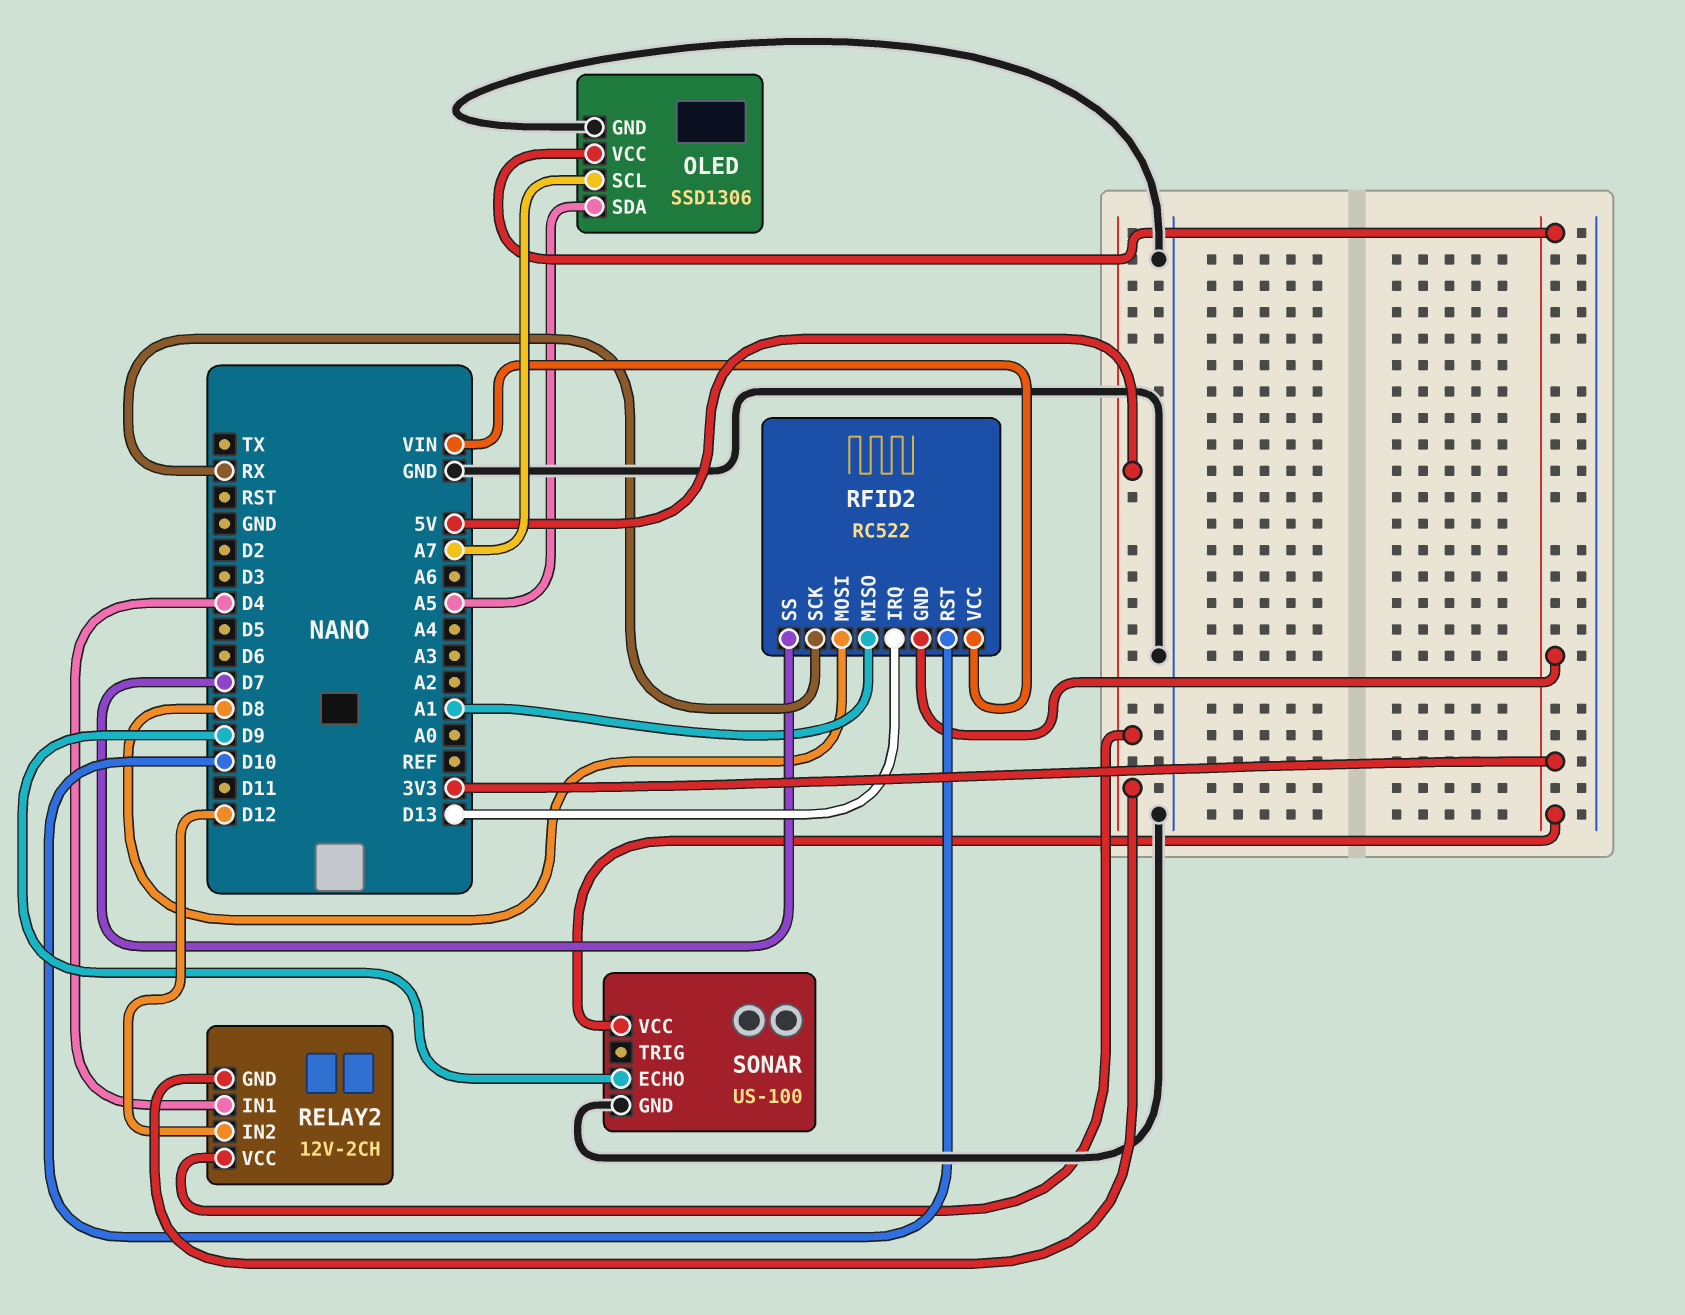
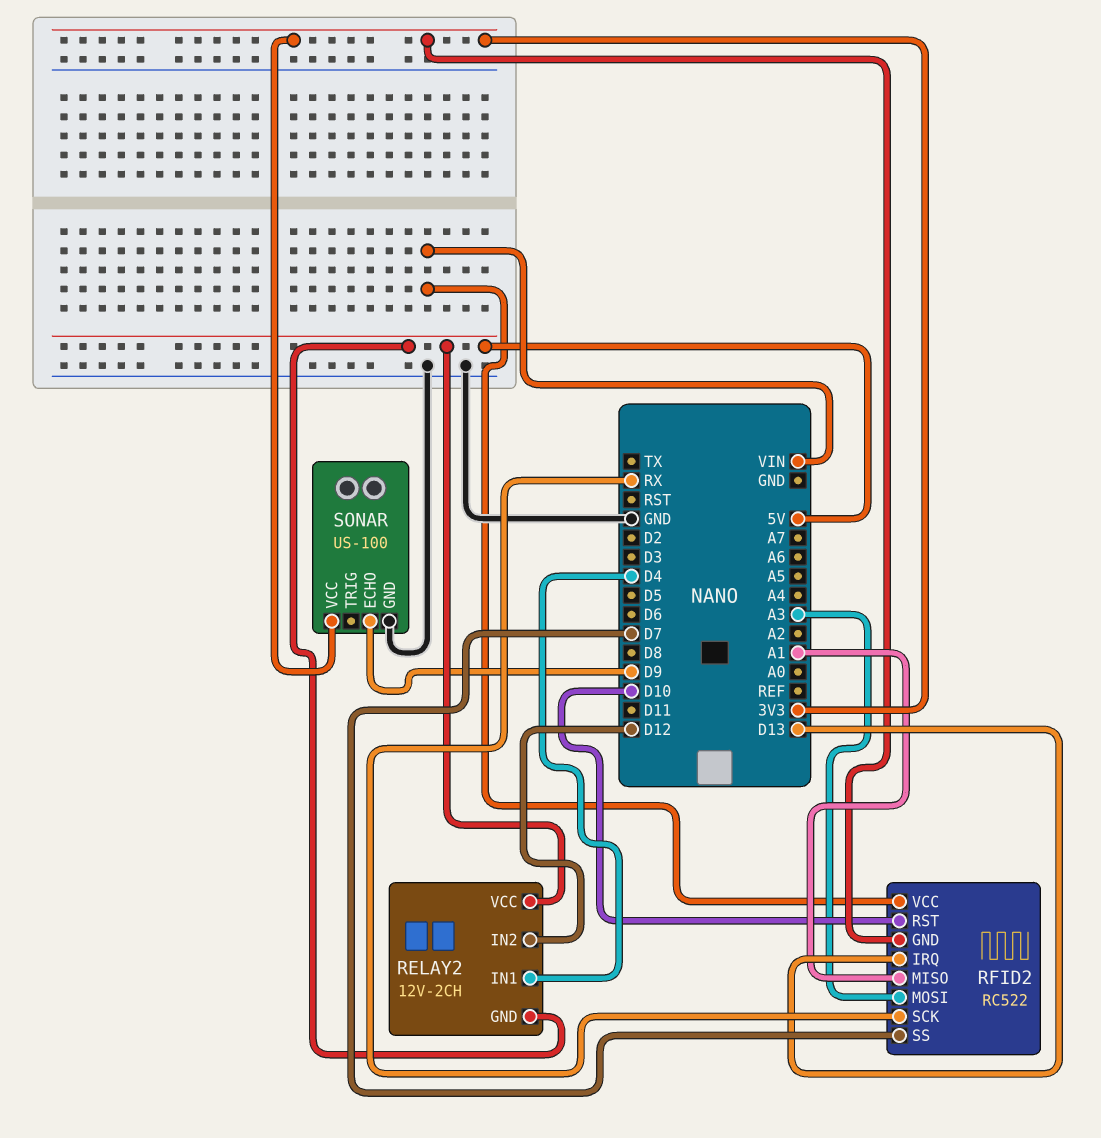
OLED: SSD1306 -> none
OLED pin GND: GND -> none
OLED pin SCL: A7 -> none
OLED pin SDA: A5 -> none
OLED pin VCC: 3V3 -> none
RFID2 pin MOSI: D8 -> A3

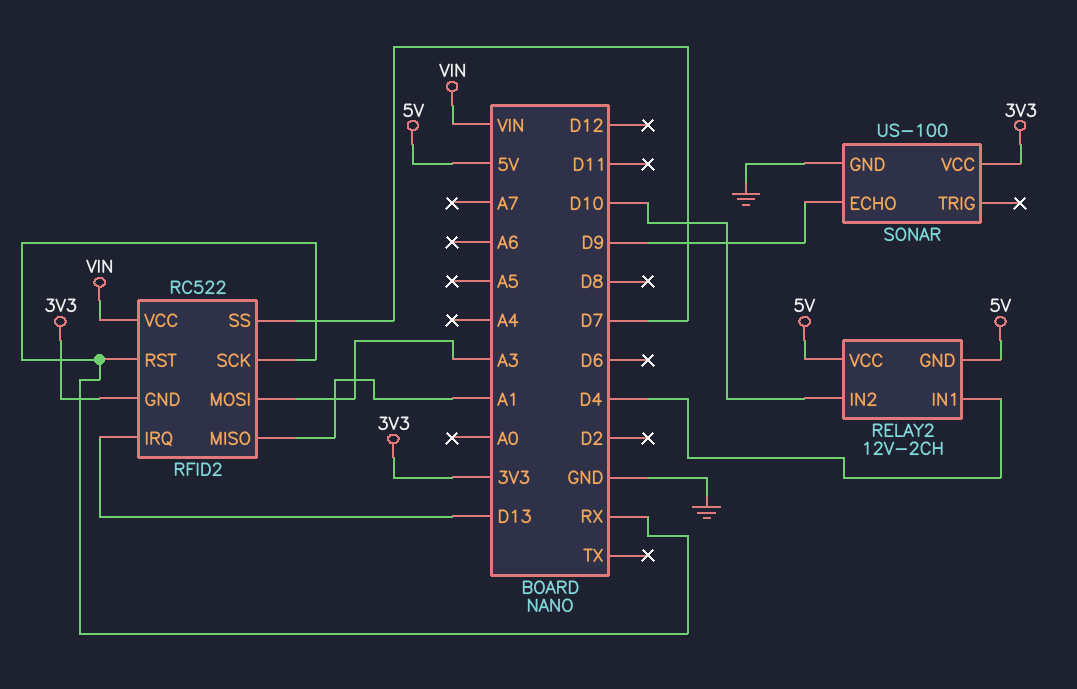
RELAY2 pin IN2: D12 -> D10
RFID2 pin RST: D10 -> RX

